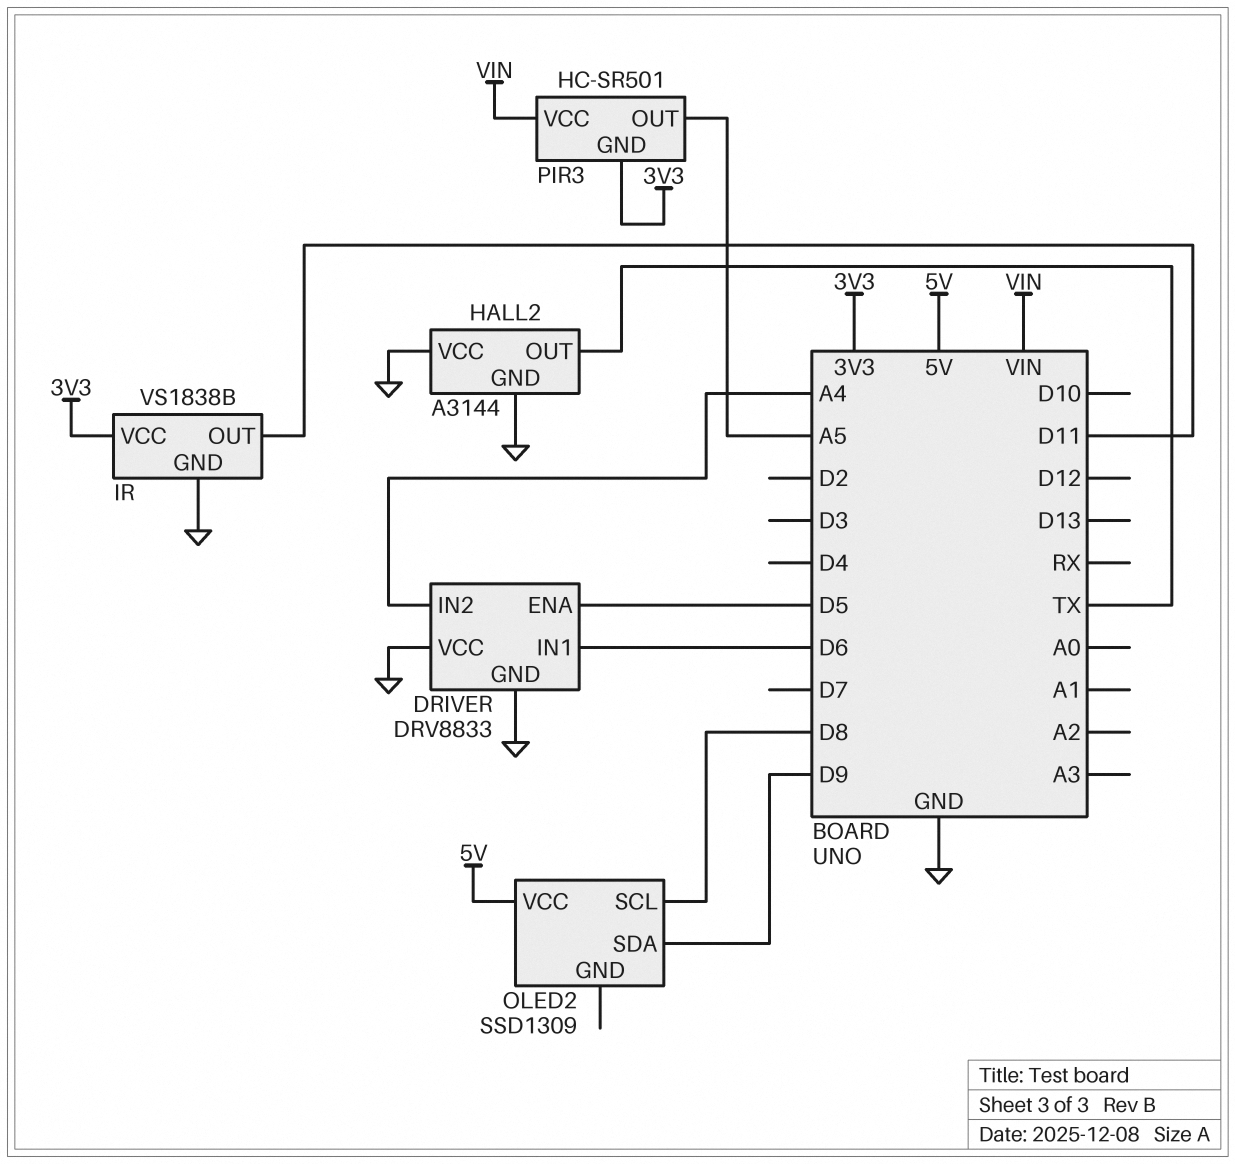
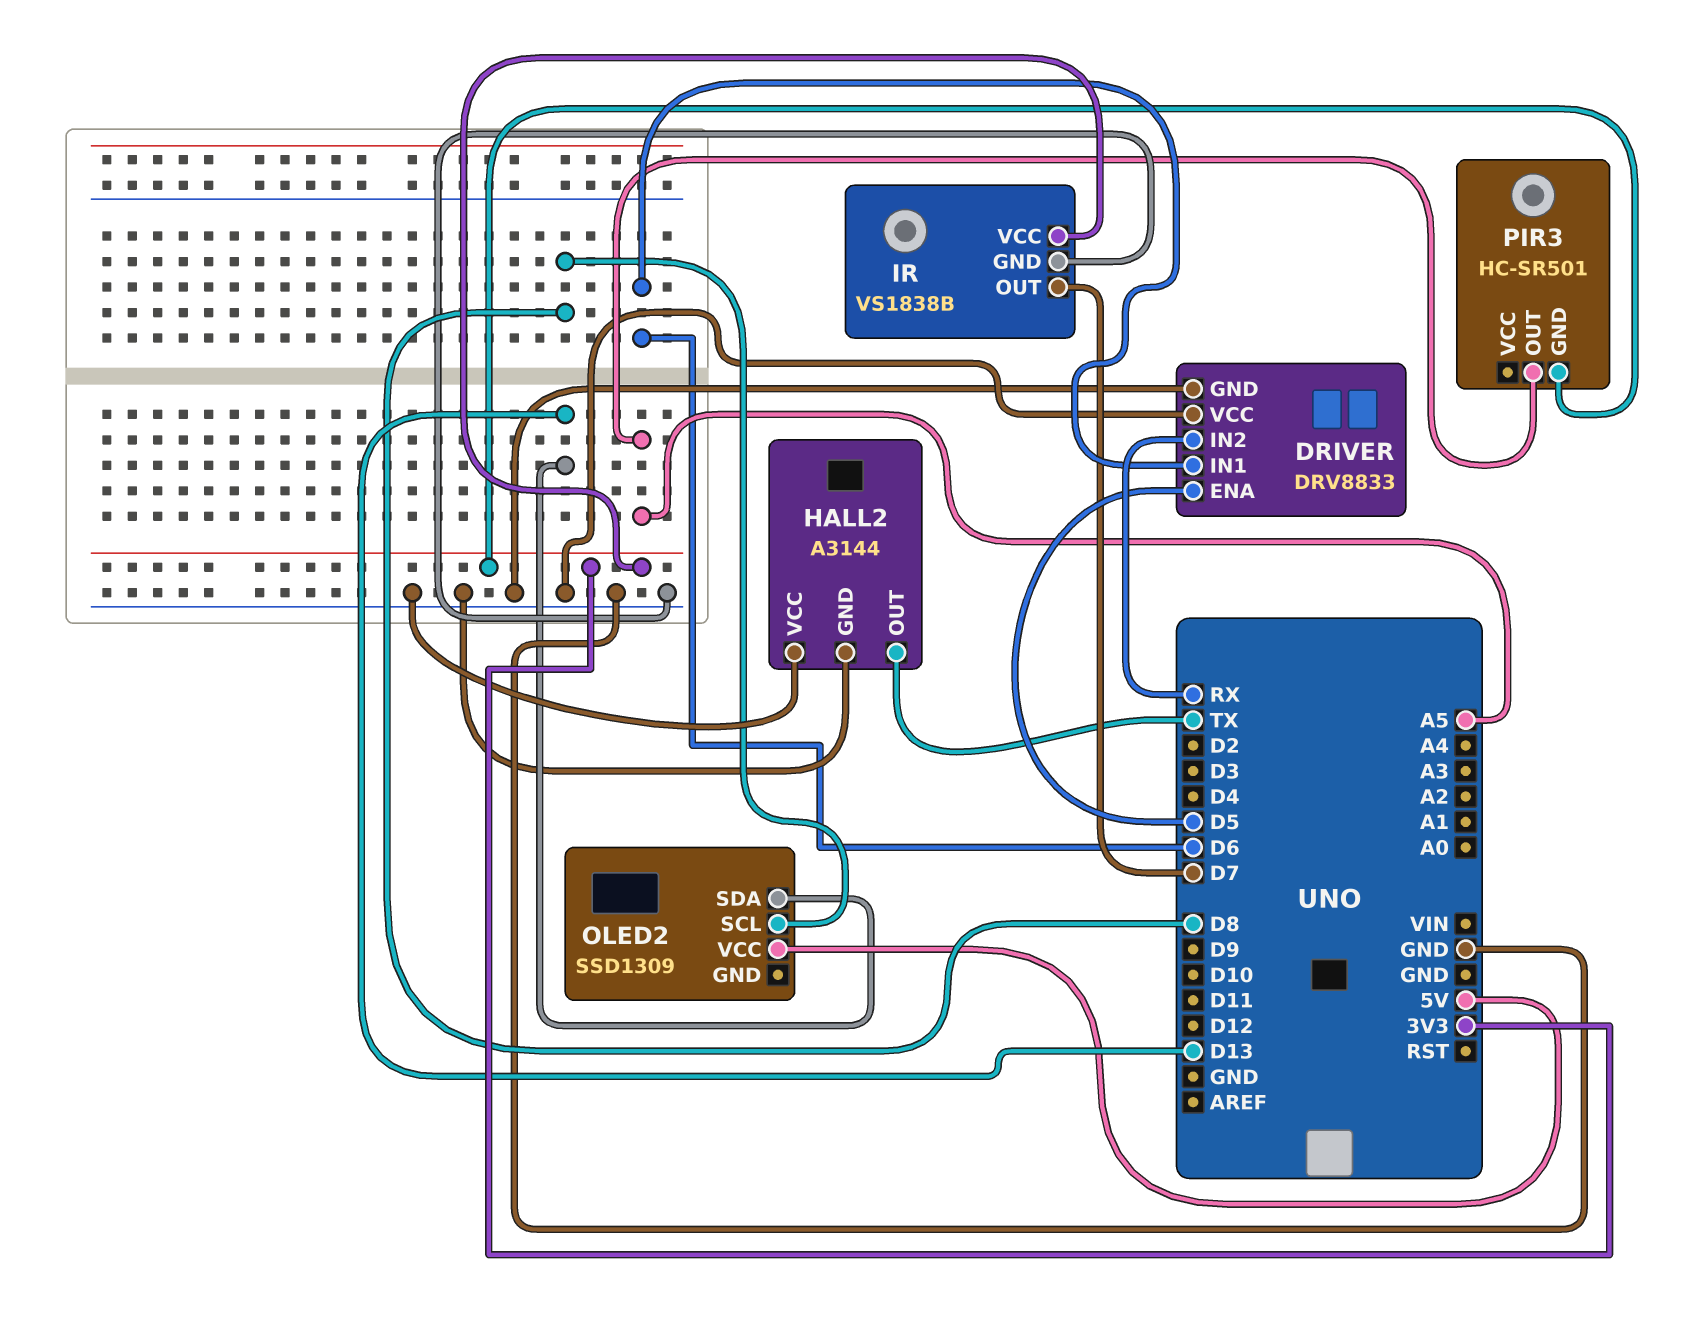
DRIVER pin IN2: A4 -> RX
IR pin OUT: D11 -> D7
OLED2 pin SDA: D9 -> D13
PIR3 pin VCC: VIN -> none

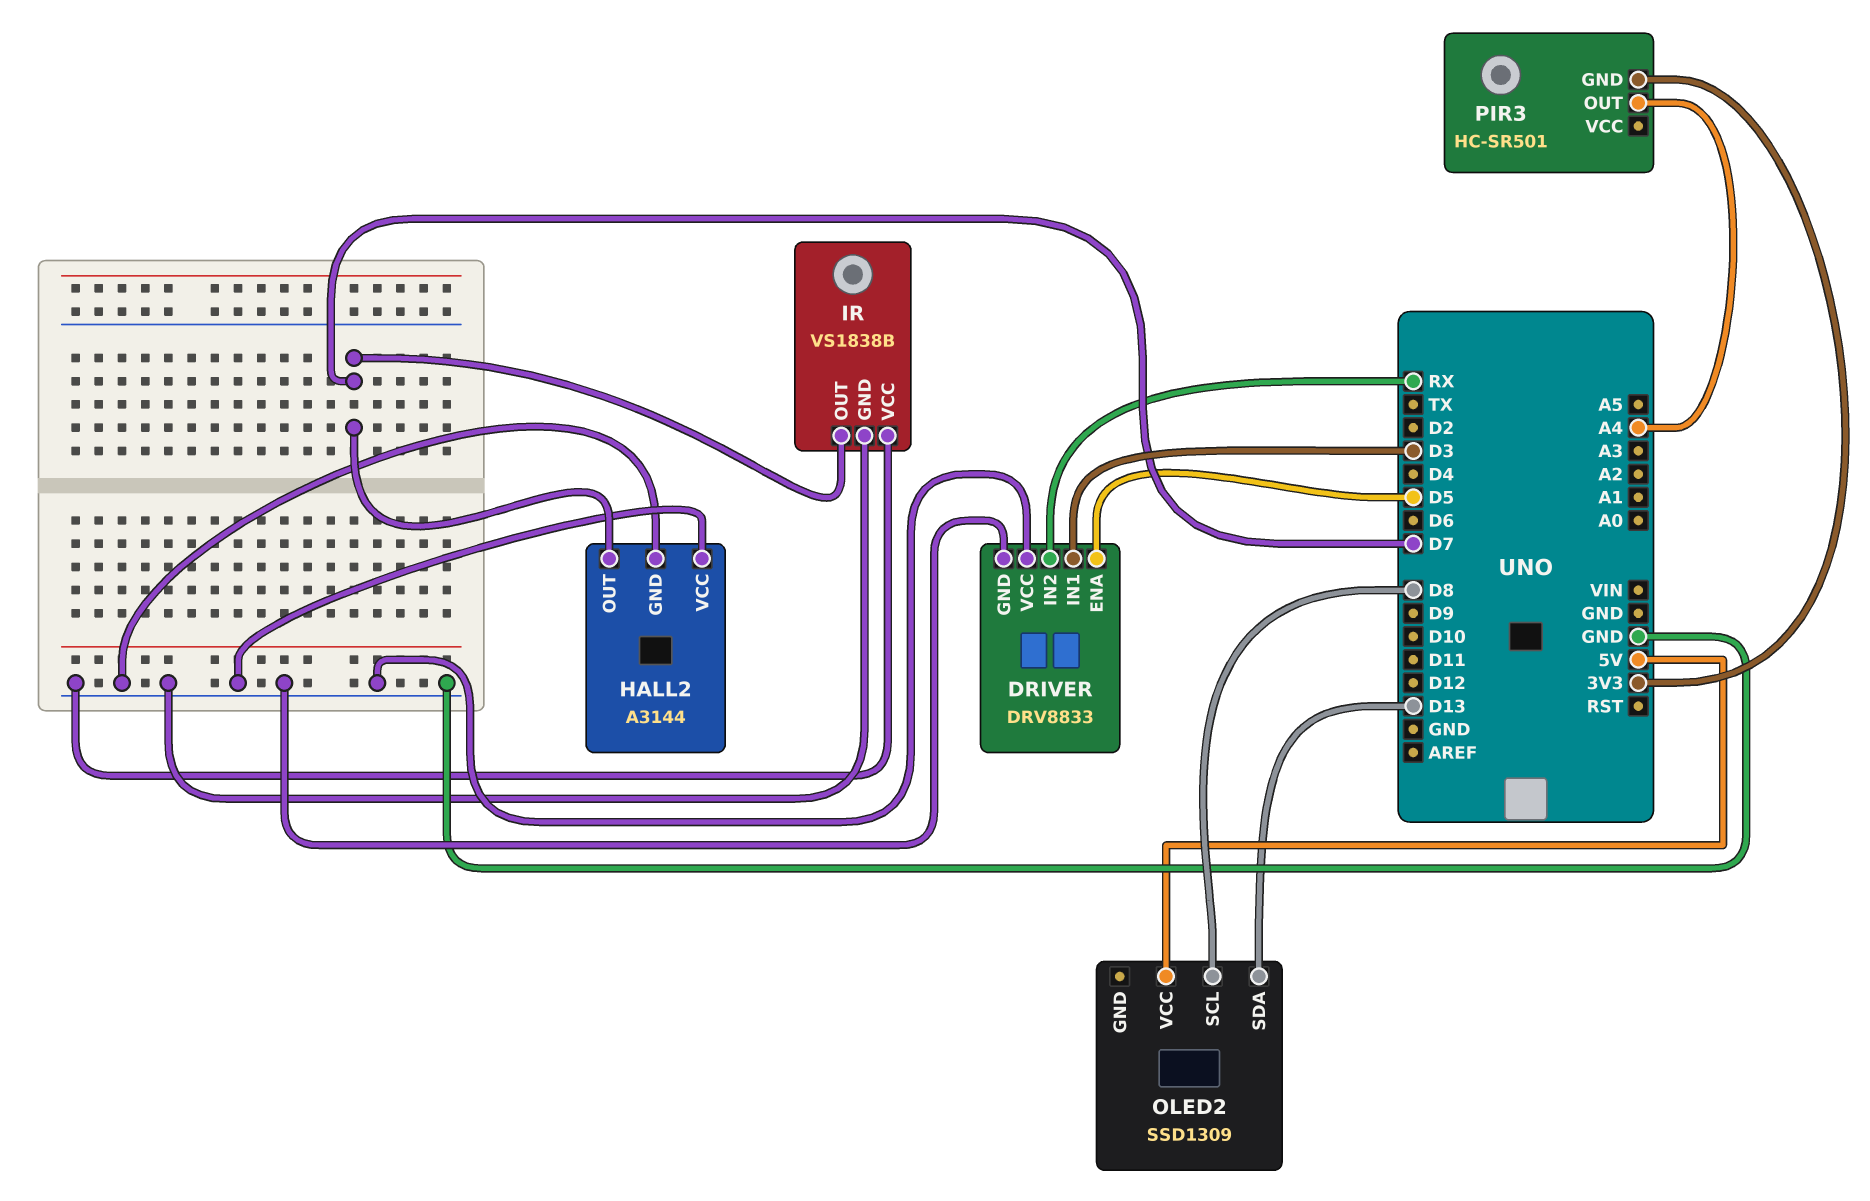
DRIVER pin IN1: D6 -> D3
HALL2 pin OUT: TX -> D7
IR pin VCC: 3V3 -> GND
PIR3 pin OUT: A5 -> A4

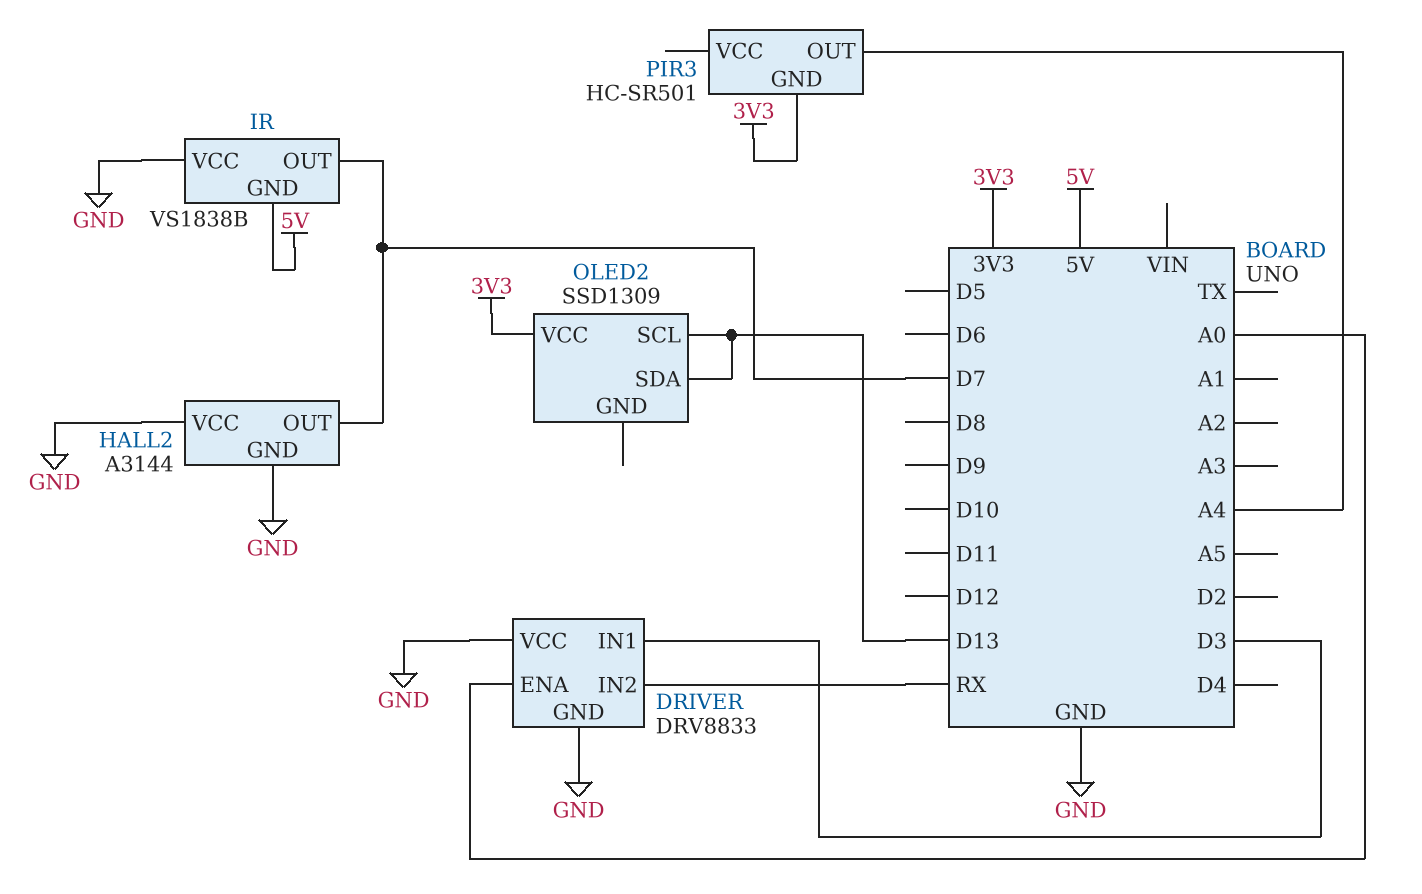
DRIVER pin ENA: D5 -> A0
IR pin GND: GND -> 5V
OLED2 pin SCL: D8 -> D13
OLED2 pin VCC: 5V -> 3V3

